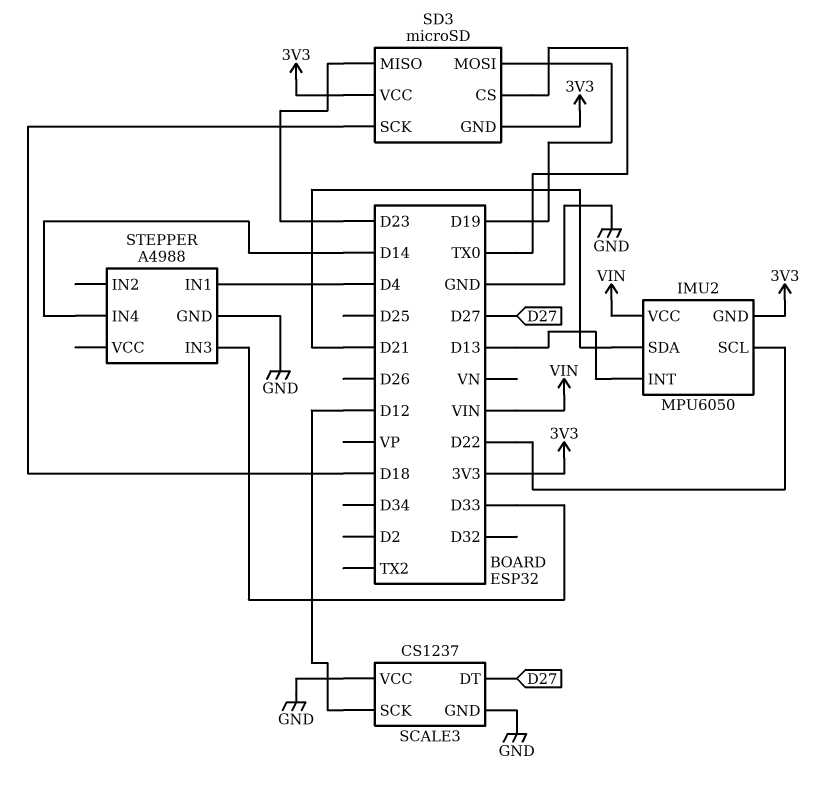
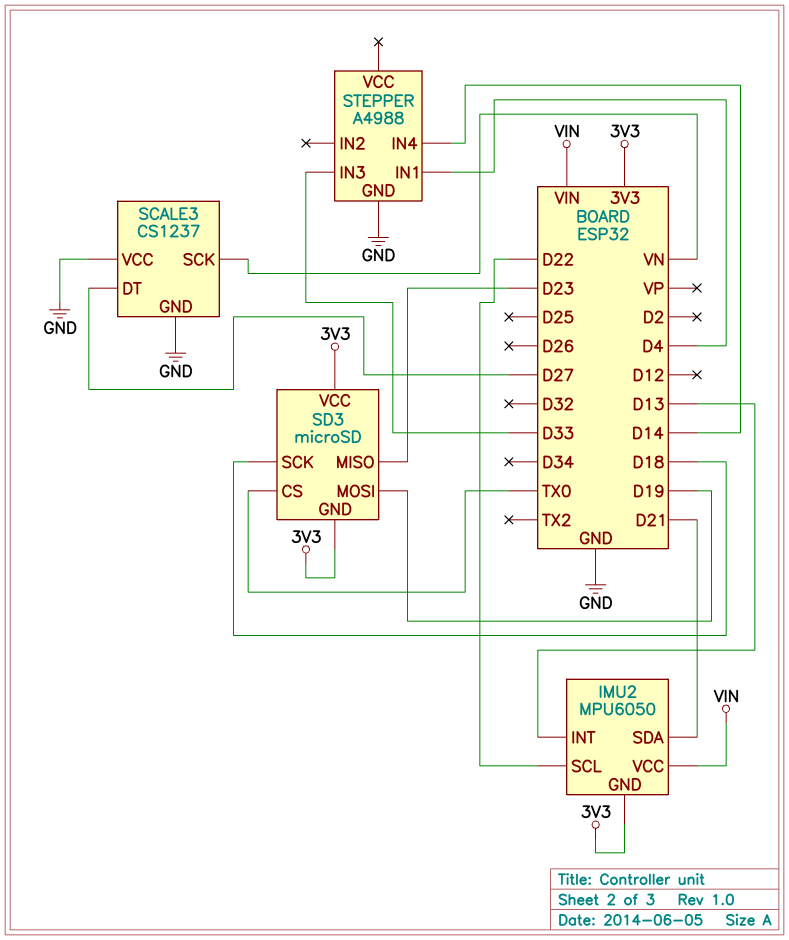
SCALE3 pin SCK: D12 -> VN

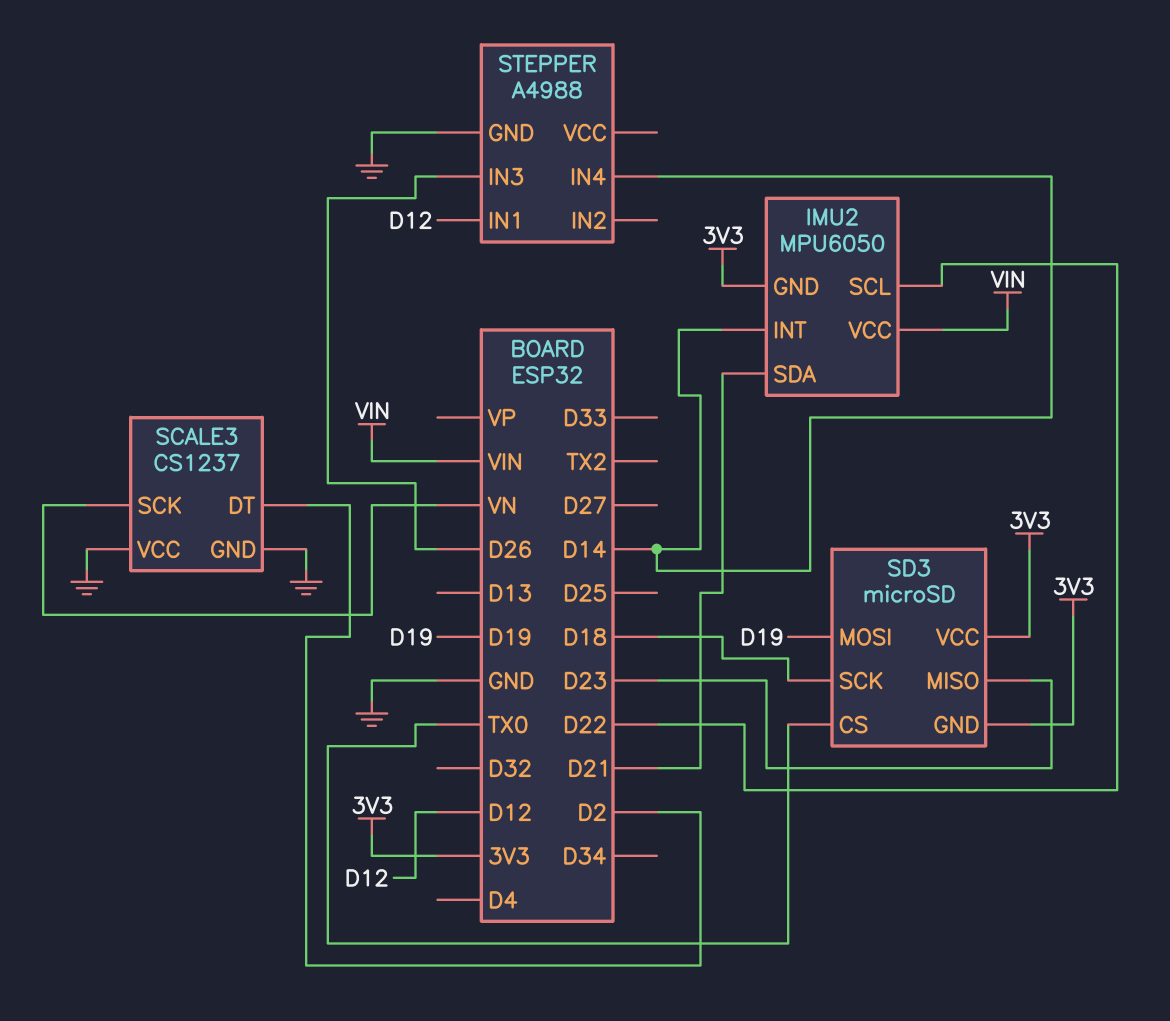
IMU2 pin INT: D13 -> D14
SCALE3 pin DT: D27 -> D2
STEPPER pin IN1: D4 -> D12
STEPPER pin IN3: D33 -> D26

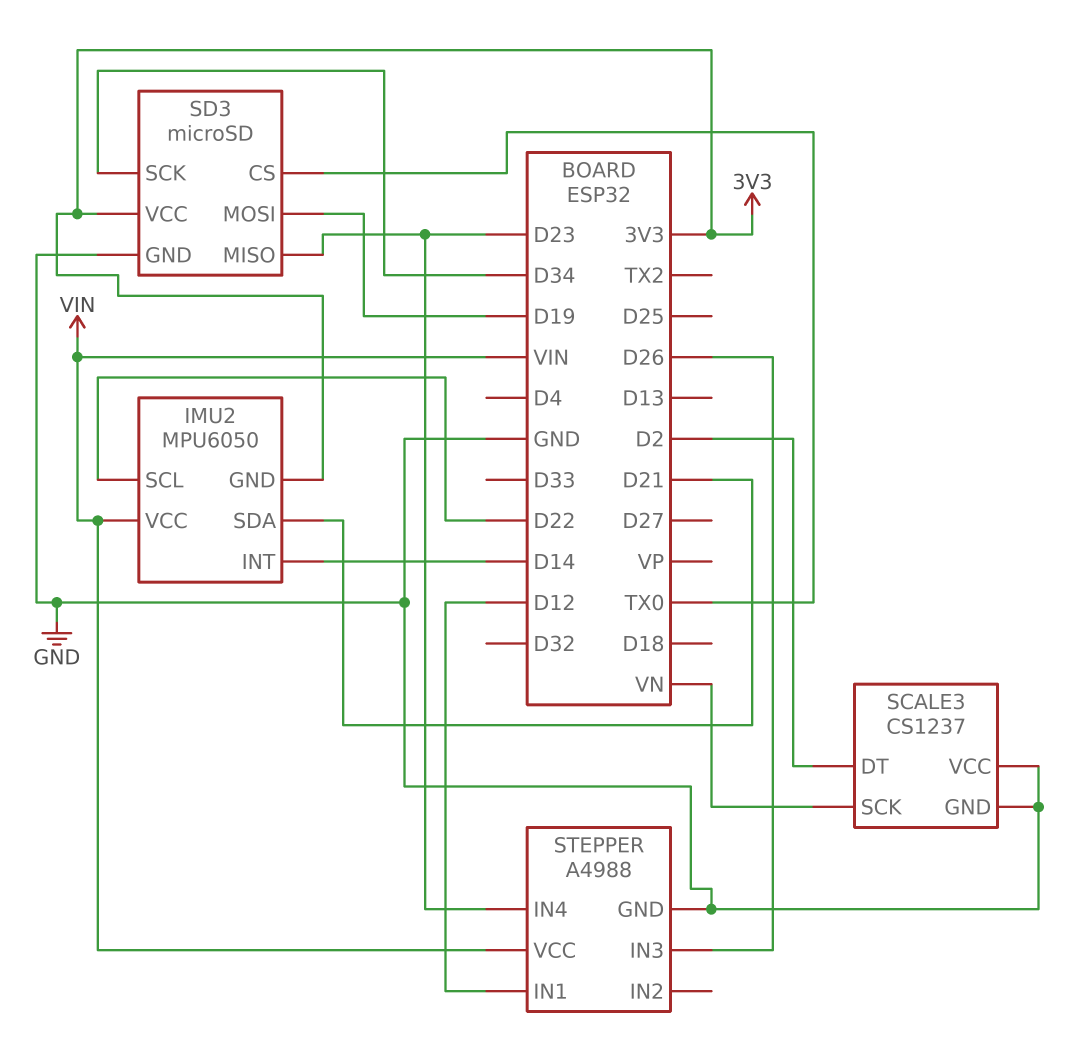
SD3 pin GND: 3V3 -> GND
SD3 pin SCK: D18 -> D34
STEPPER pin IN4: D14 -> D23
STEPPER pin VCC: none -> VIN

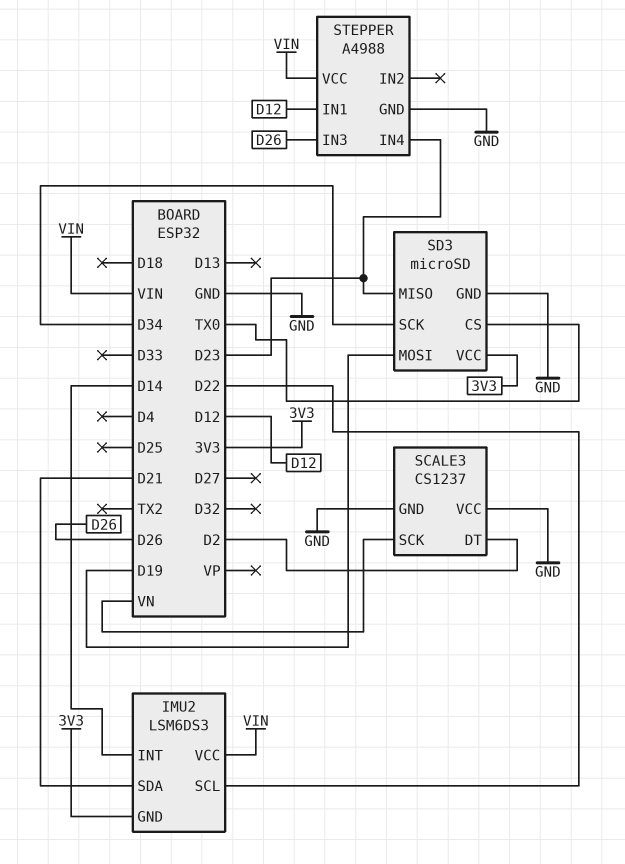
IMU2: MPU6050 -> LSM6DS3

